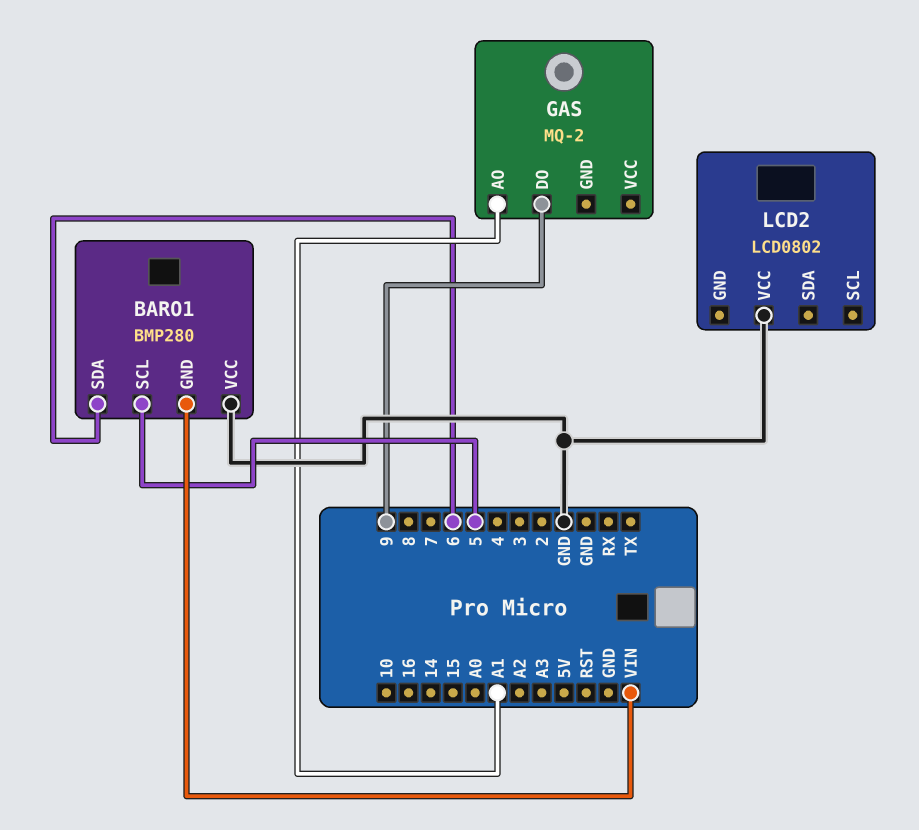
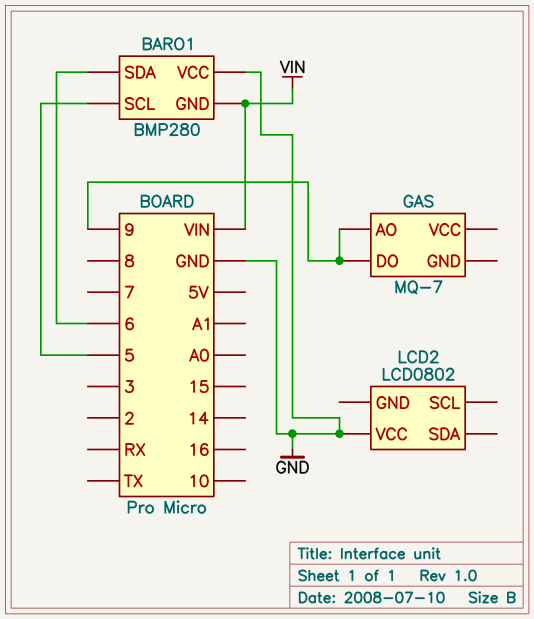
GAS: MQ-2 -> MQ-7
GAS pin AO: A1 -> 9

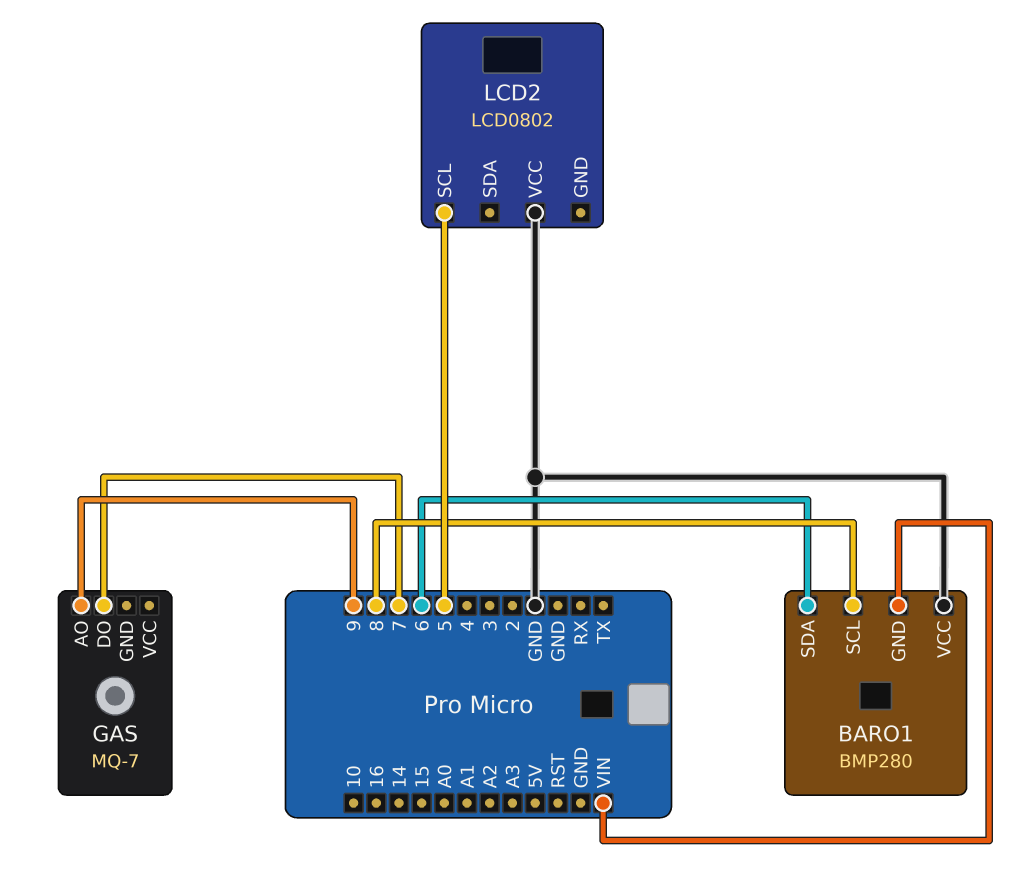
BARO1 pin SCL: 5 -> 8
GAS pin DO: 9 -> 7
LCD2 pin SCL: none -> 5

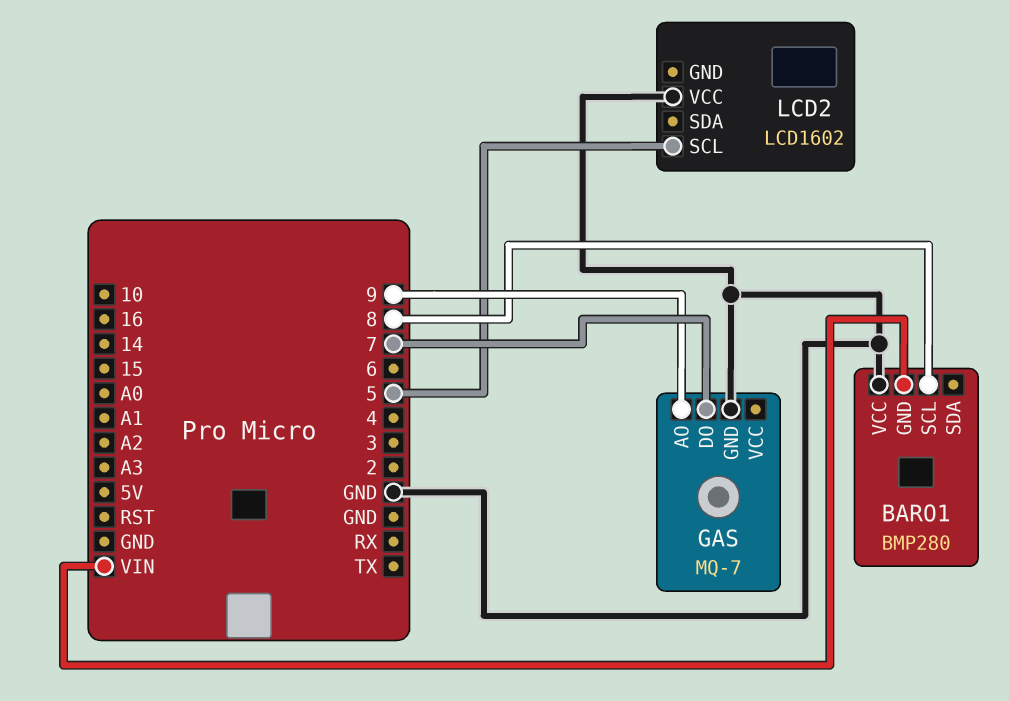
BARO1 pin SDA: 6 -> none
GAS pin GND: none -> GND
LCD2: LCD0802 -> LCD1602

